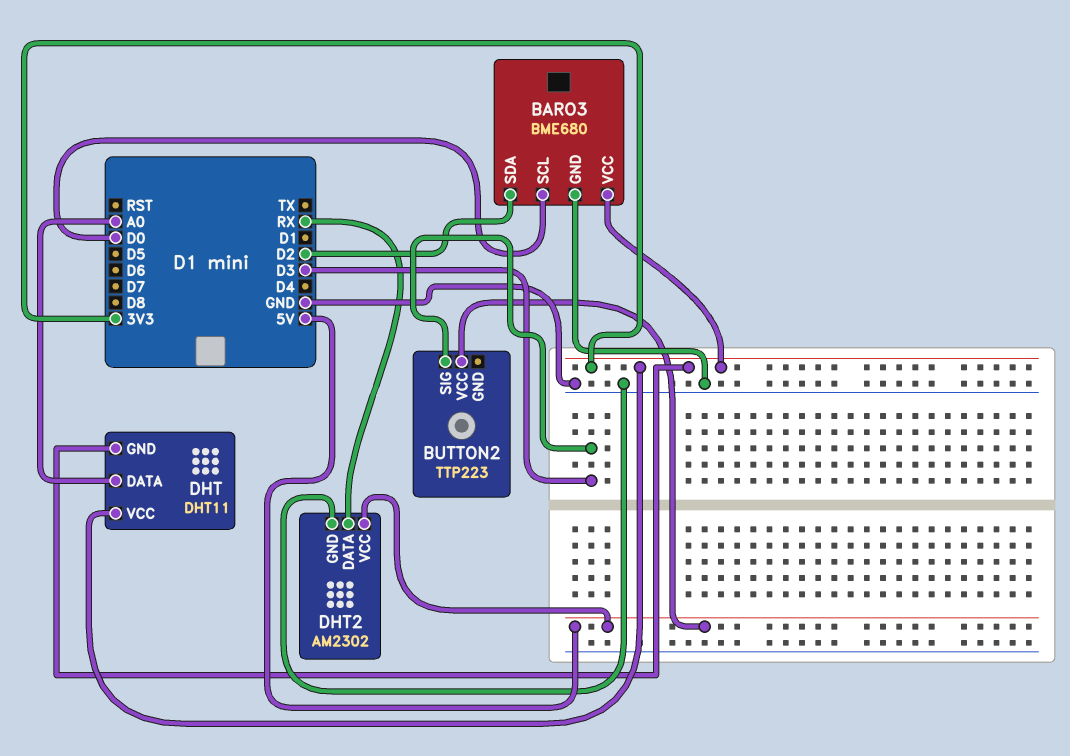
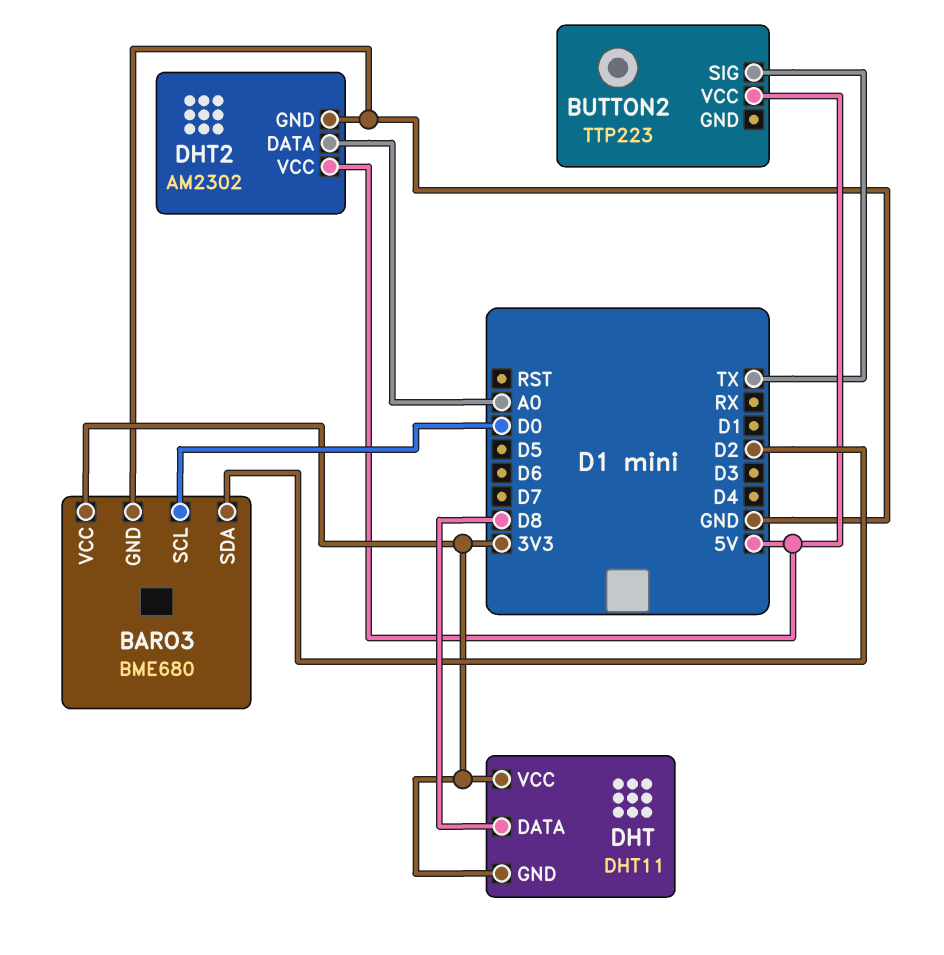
BUTTON2 pin SIG: D3 -> TX
DHT pin DATA: A0 -> D8
DHT2 pin DATA: RX -> A0

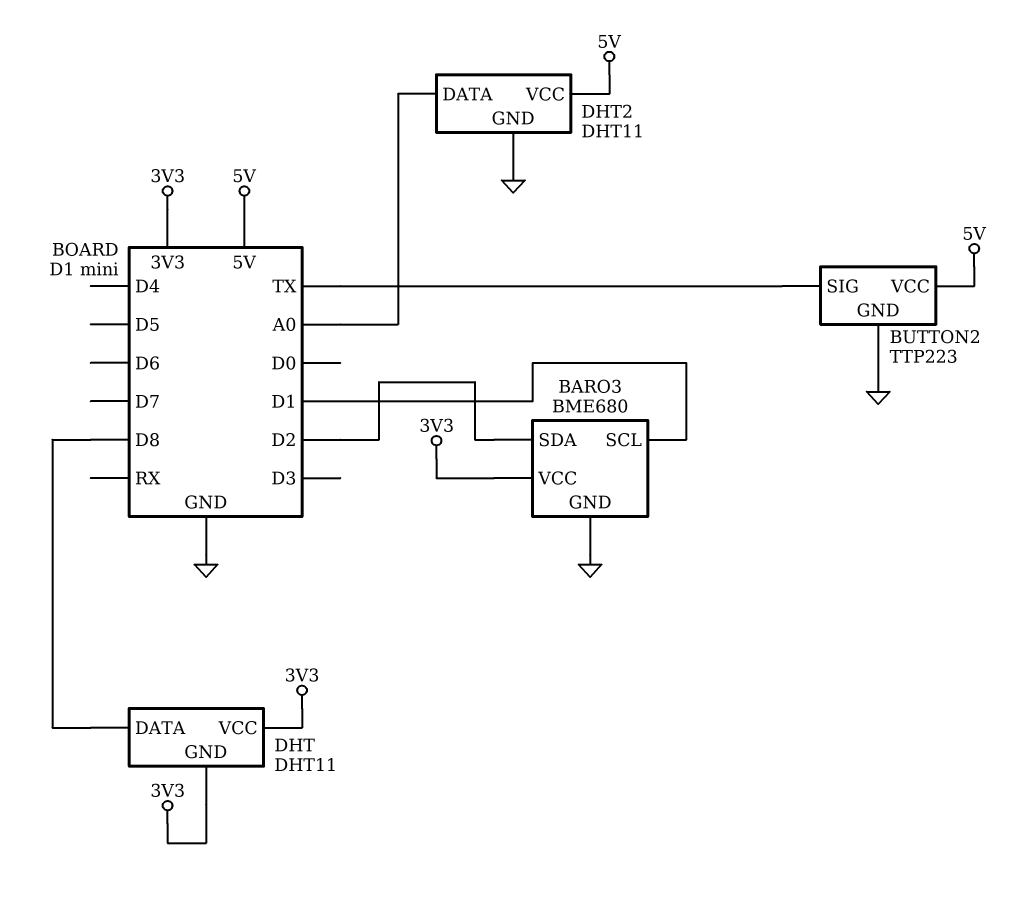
BARO3 pin SCL: D0 -> D1
BUTTON2 pin GND: none -> GND
DHT2: AM2302 -> DHT11

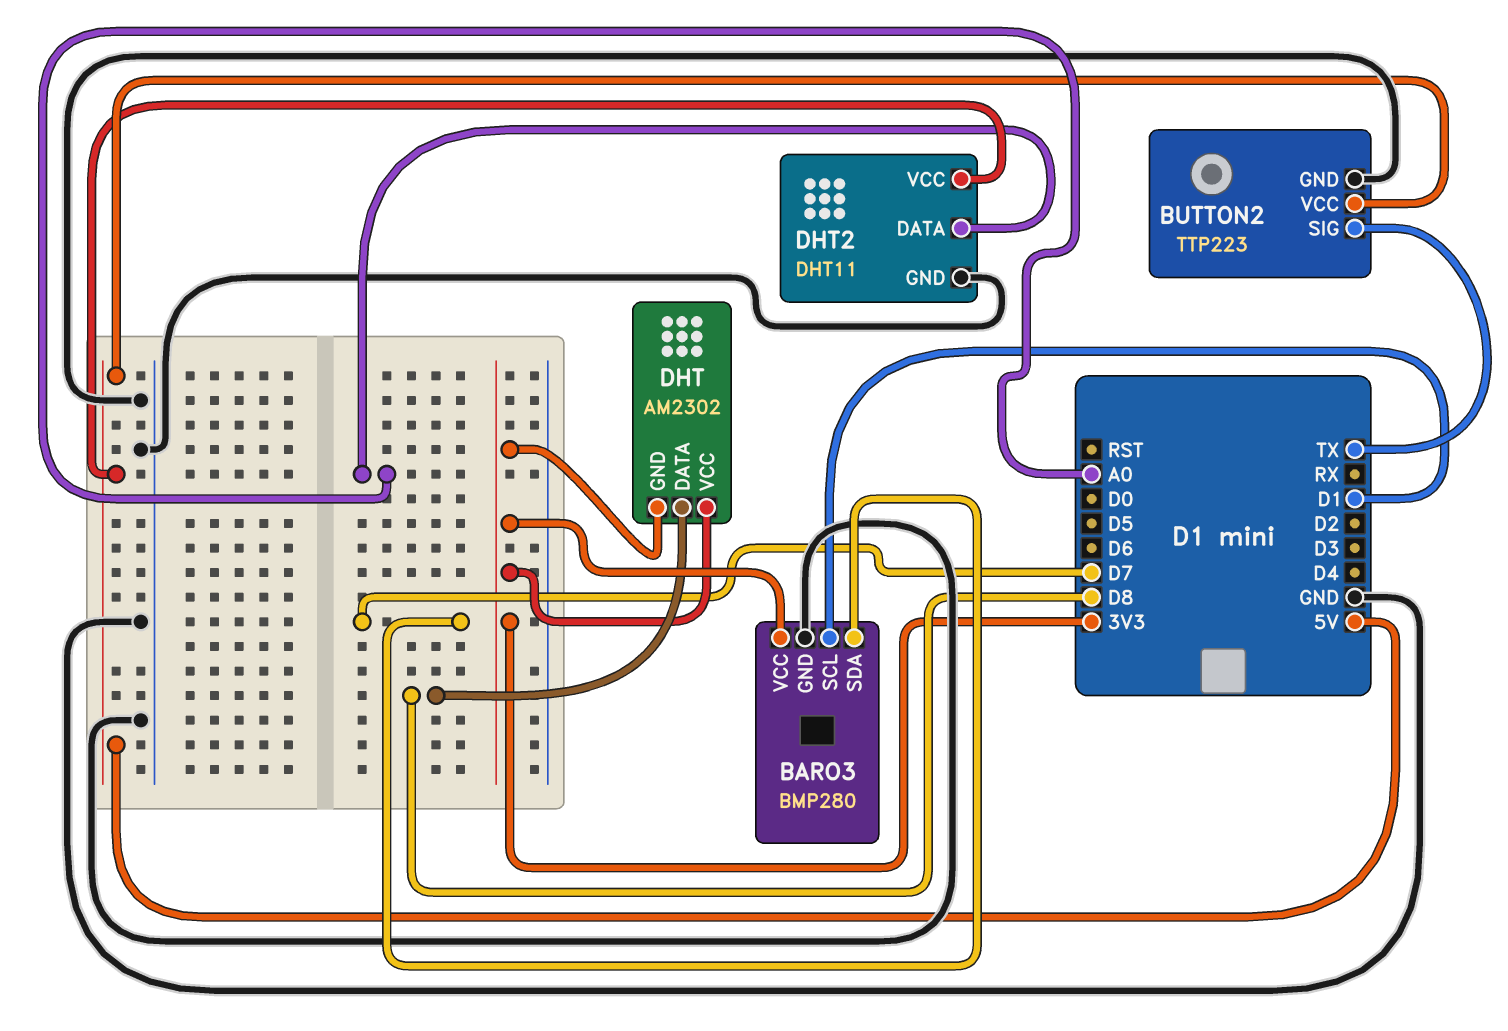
BARO3: BME680 -> BMP280
BARO3 pin SDA: D2 -> D7
DHT: DHT11 -> AM2302

